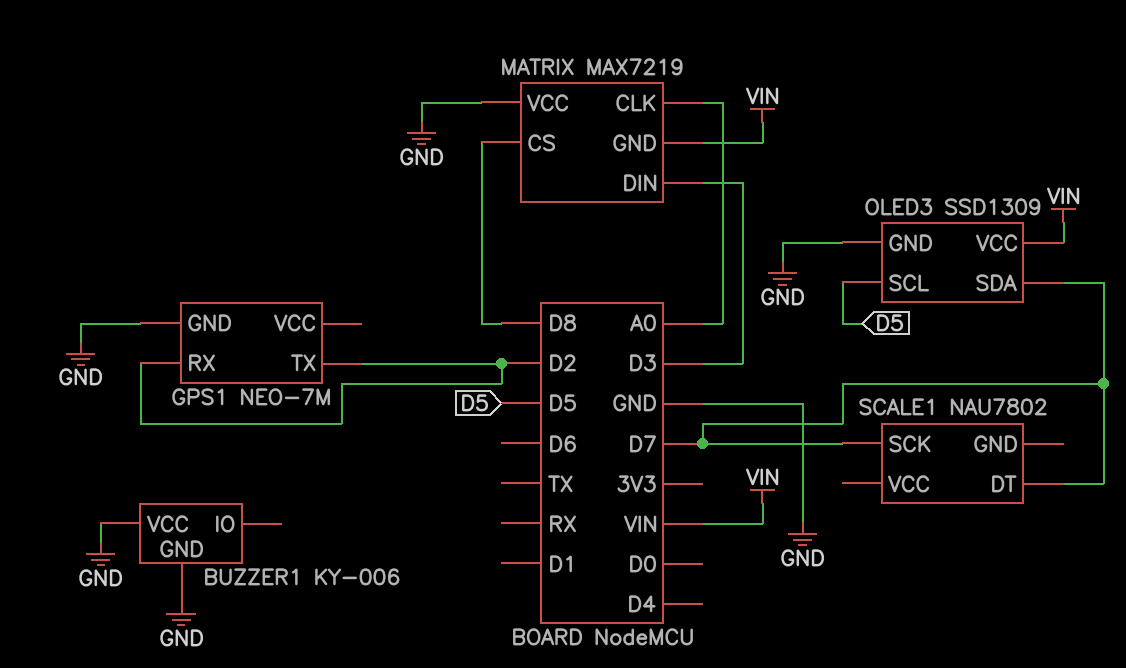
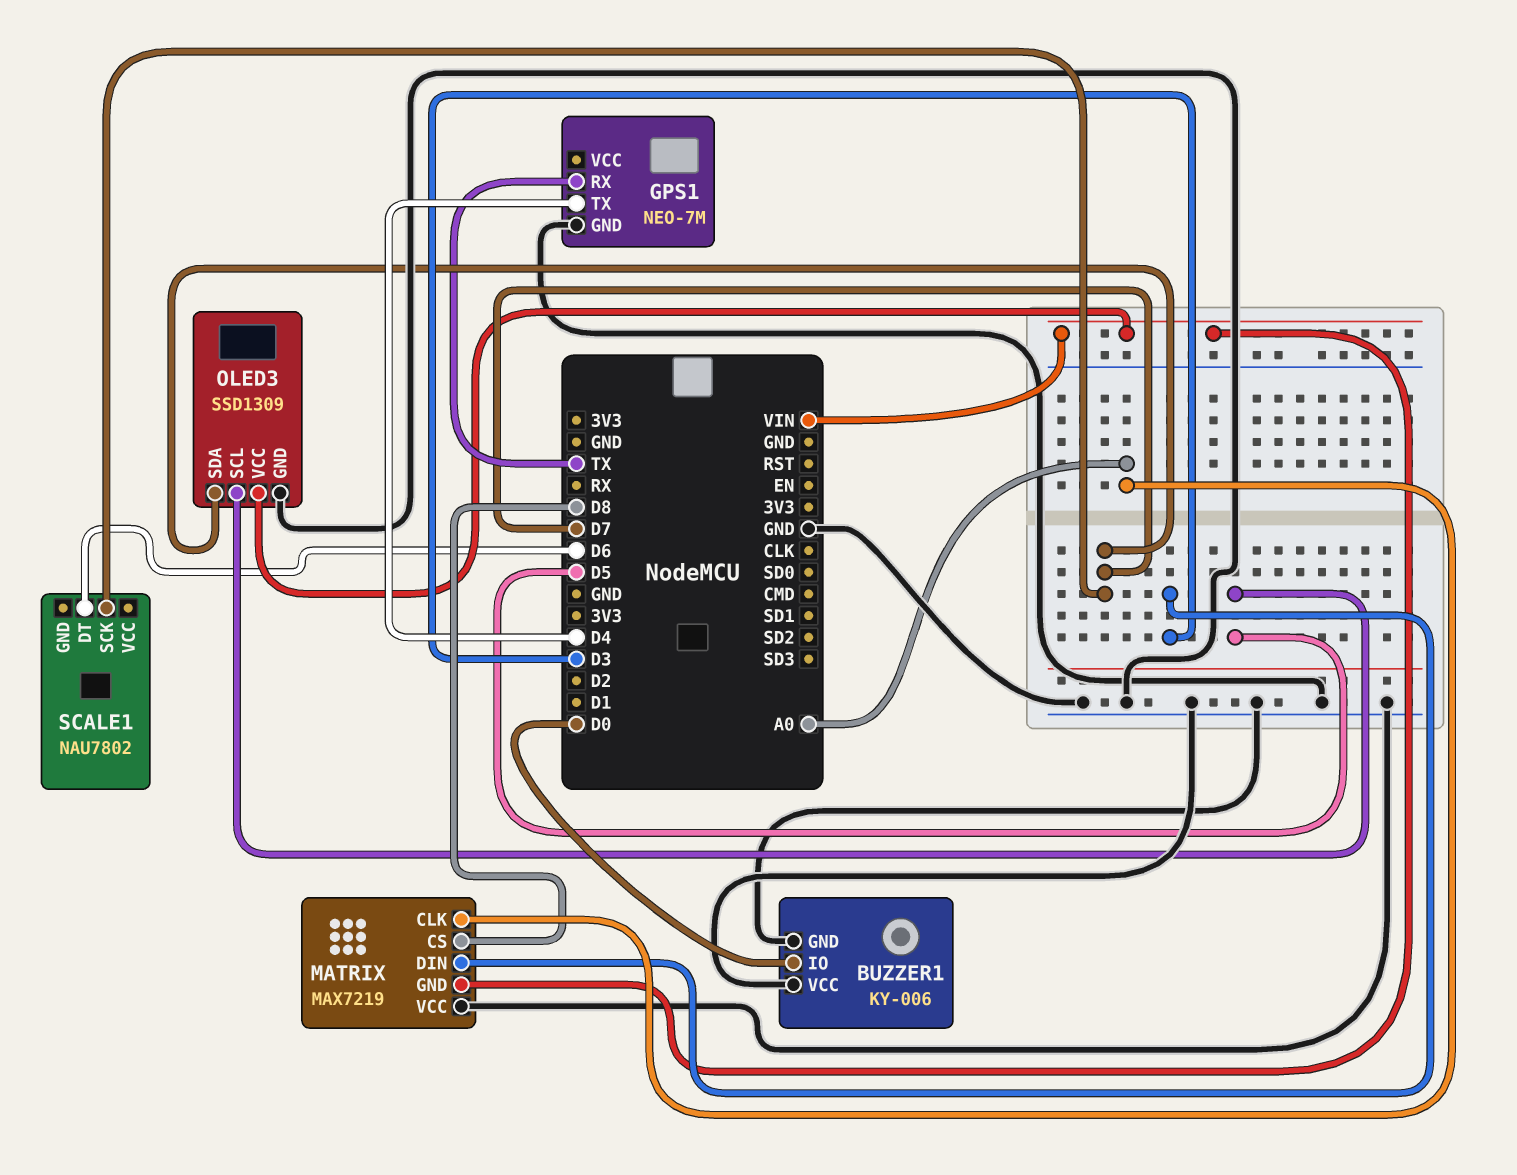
BUZZER1 pin IO: none -> D0
GPS1 pin RX: D2 -> TX
GPS1 pin TX: D2 -> D4
SCALE1 pin DT: D7 -> D6

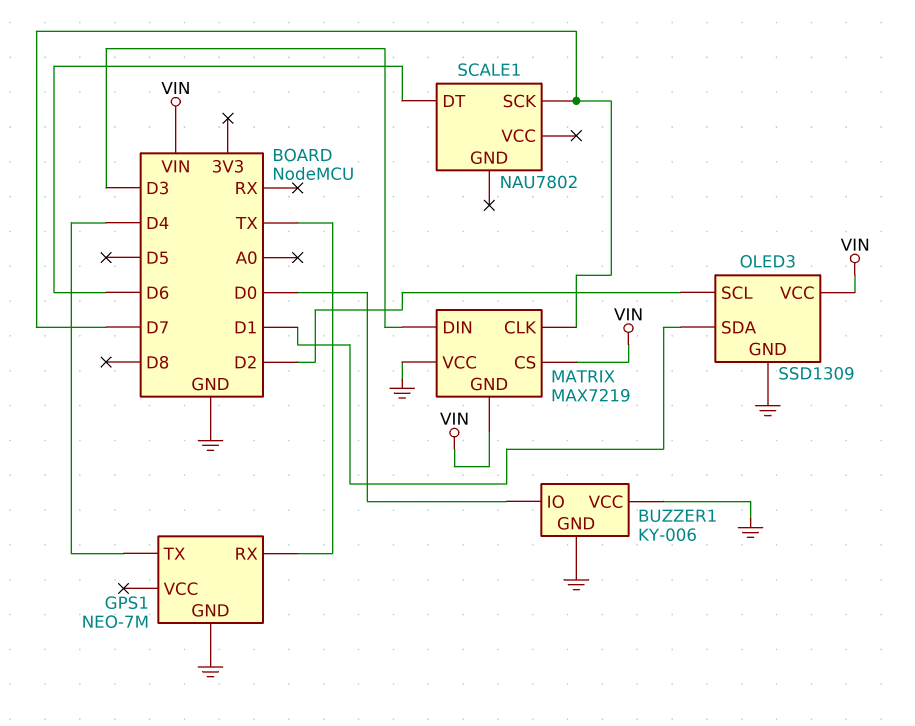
MATRIX pin CLK: A0 -> D7
MATRIX pin CS: D8 -> VIN
OLED3 pin SCL: D5 -> D2
OLED3 pin SDA: D7 -> D1

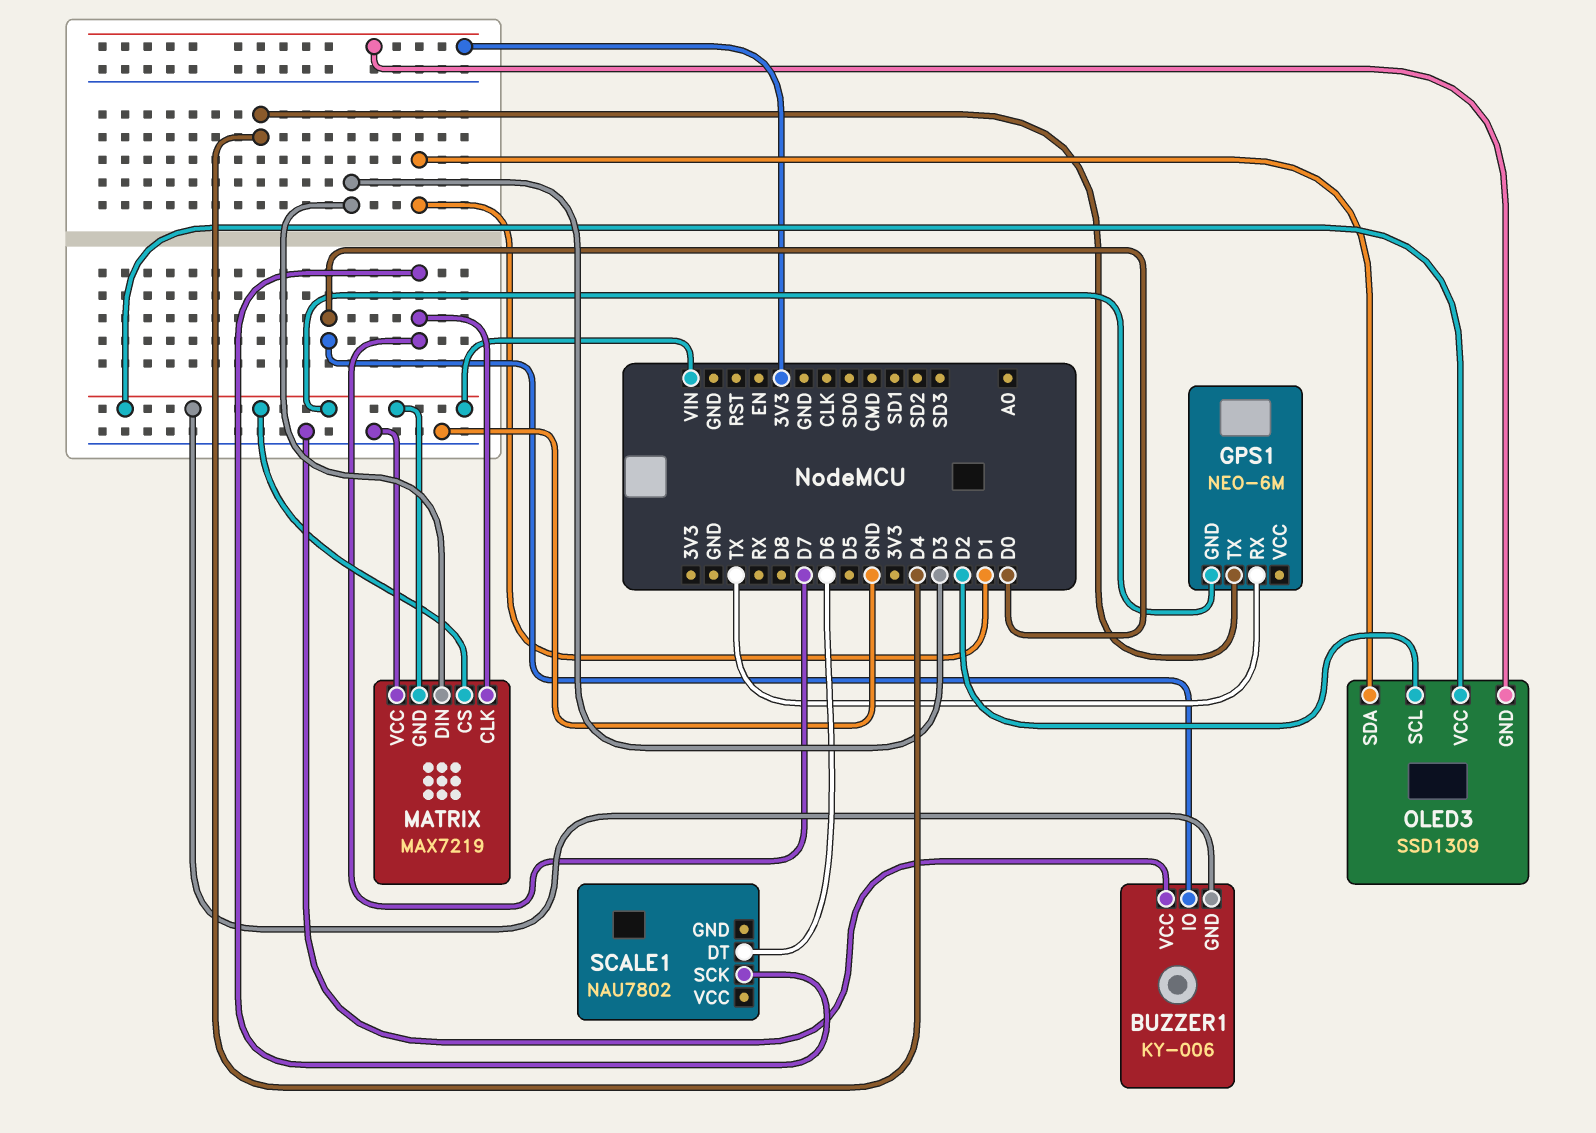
BUZZER1 pin GND: GND -> VIN
GPS1: NEO-7M -> NEO-6M
GPS1 pin GND: GND -> VIN
OLED3 pin GND: GND -> 3V3

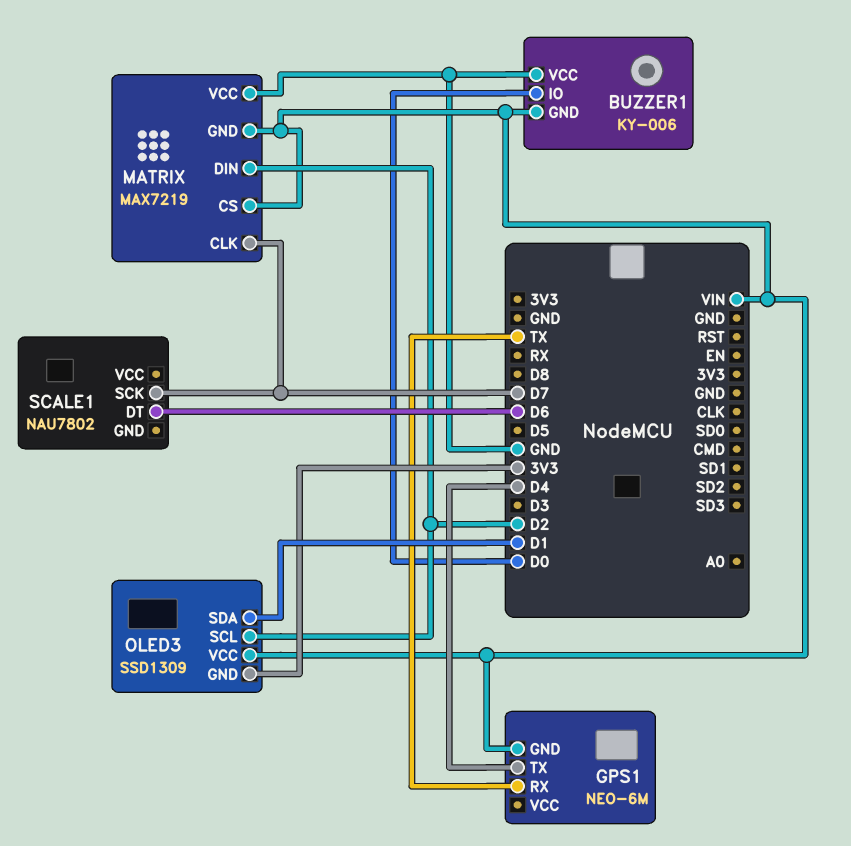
MATRIX pin DIN: D3 -> D2

